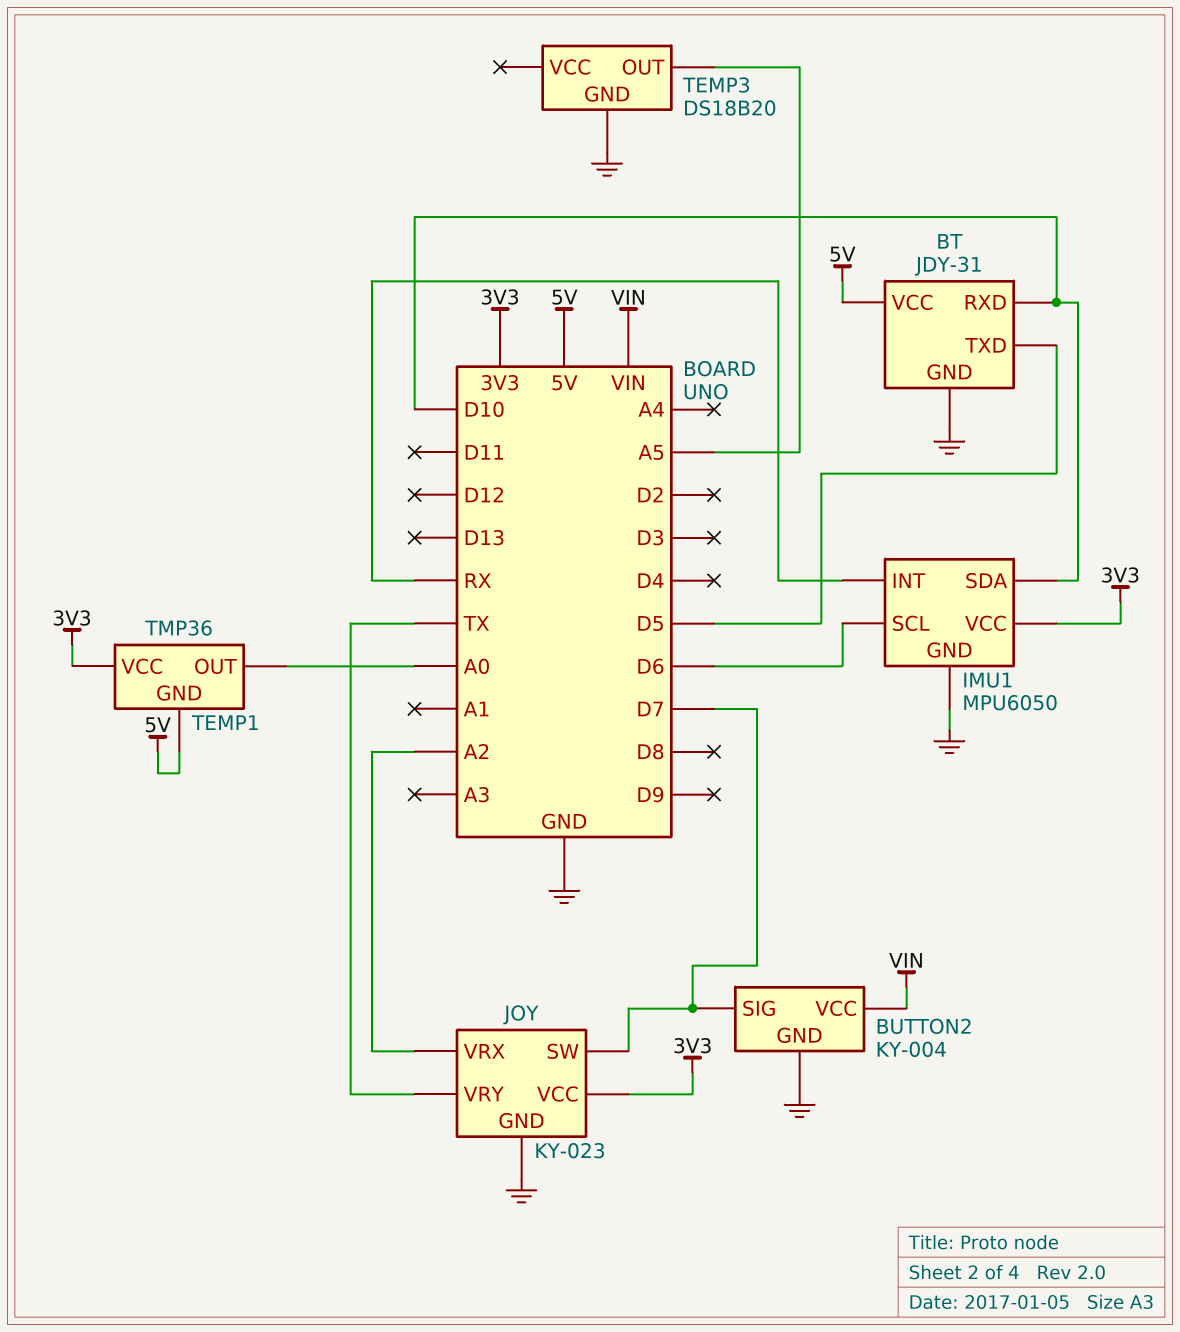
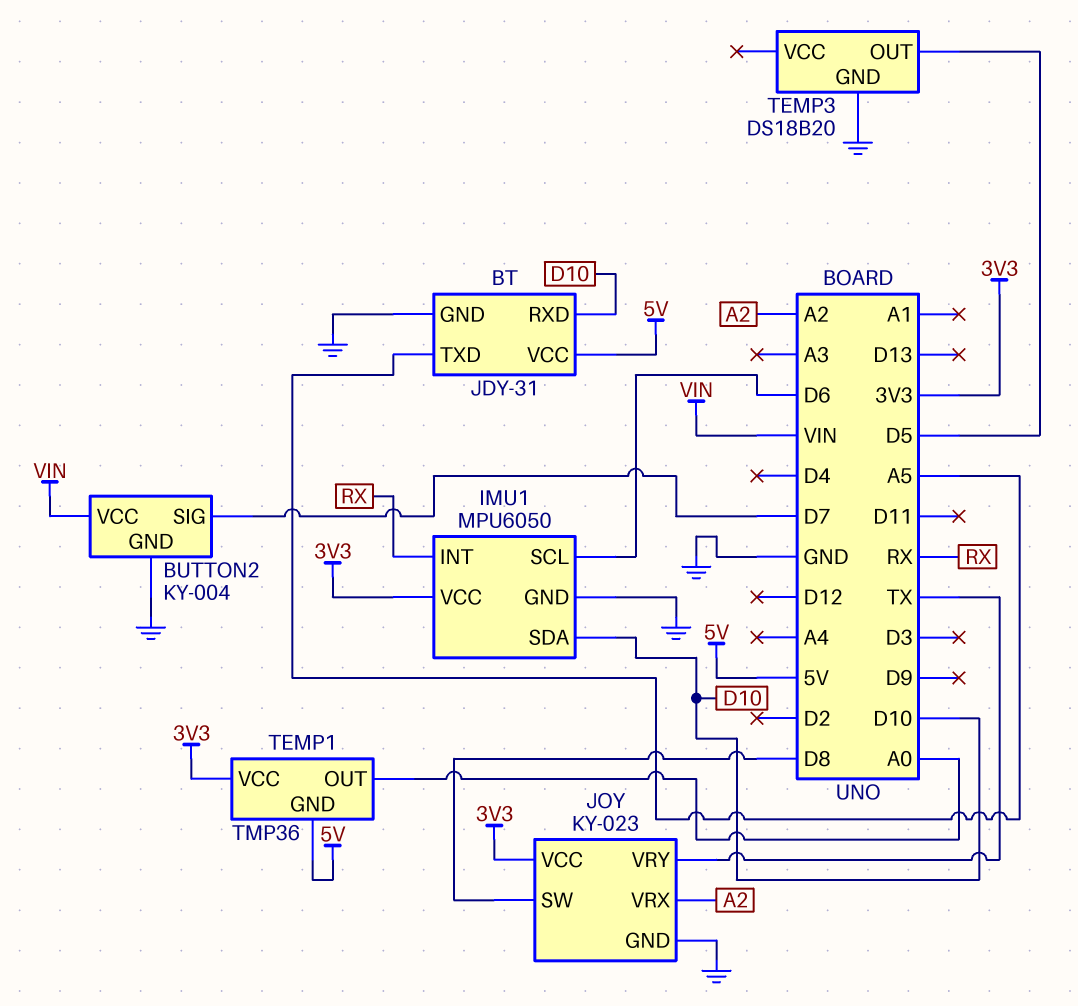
BT pin TXD: D5 -> A5
JOY pin SW: D7 -> D8
TEMP3 pin OUT: A5 -> D5

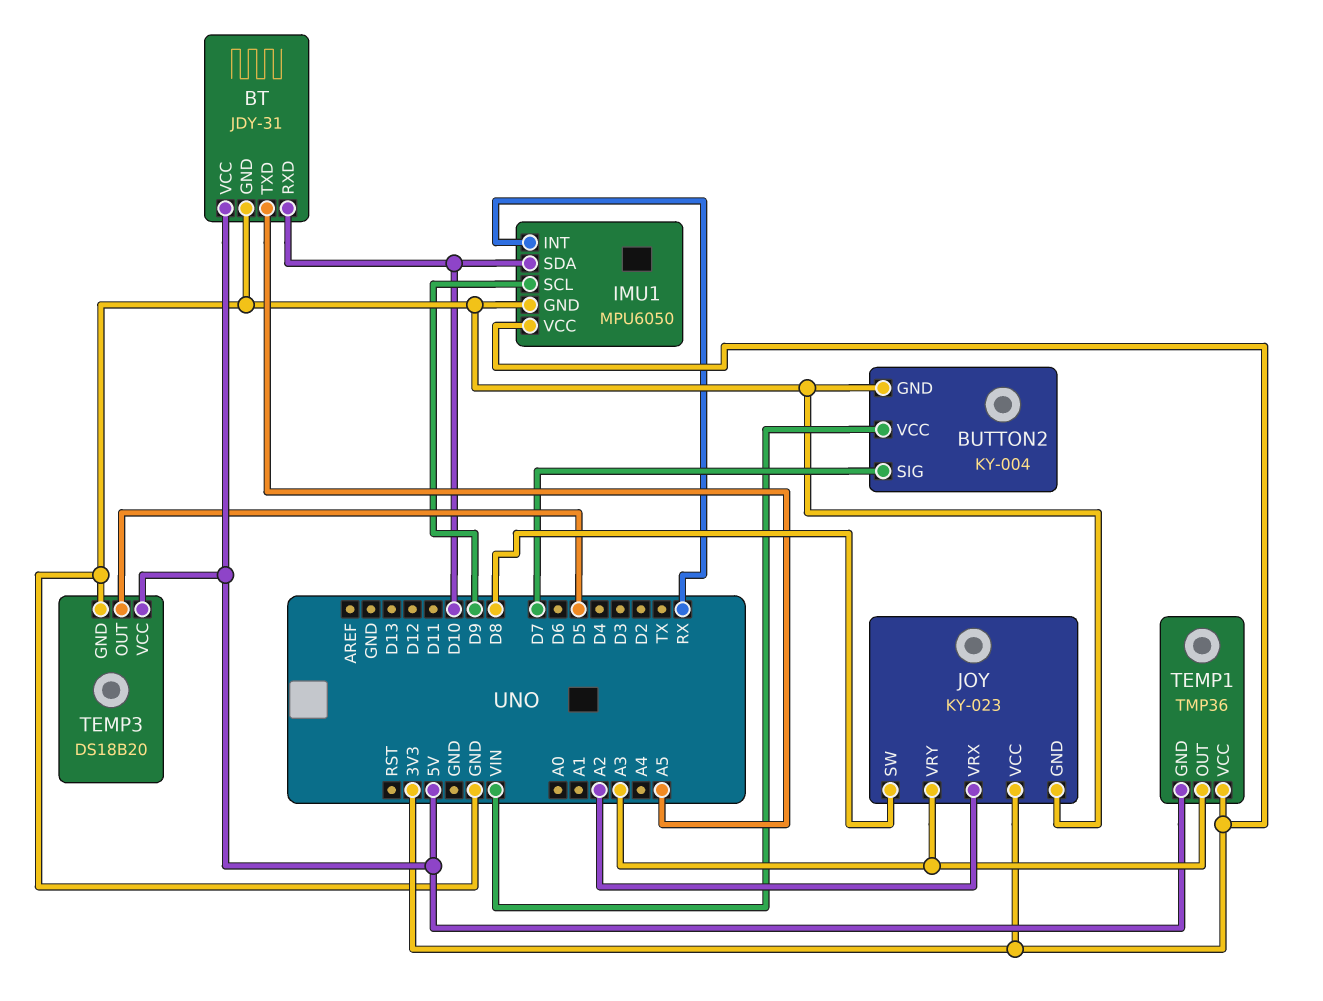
IMU1 pin SCL: D6 -> D9
JOY pin VRY: TX -> A3
TEMP1 pin OUT: A0 -> A3
TEMP3 pin VCC: none -> 5V

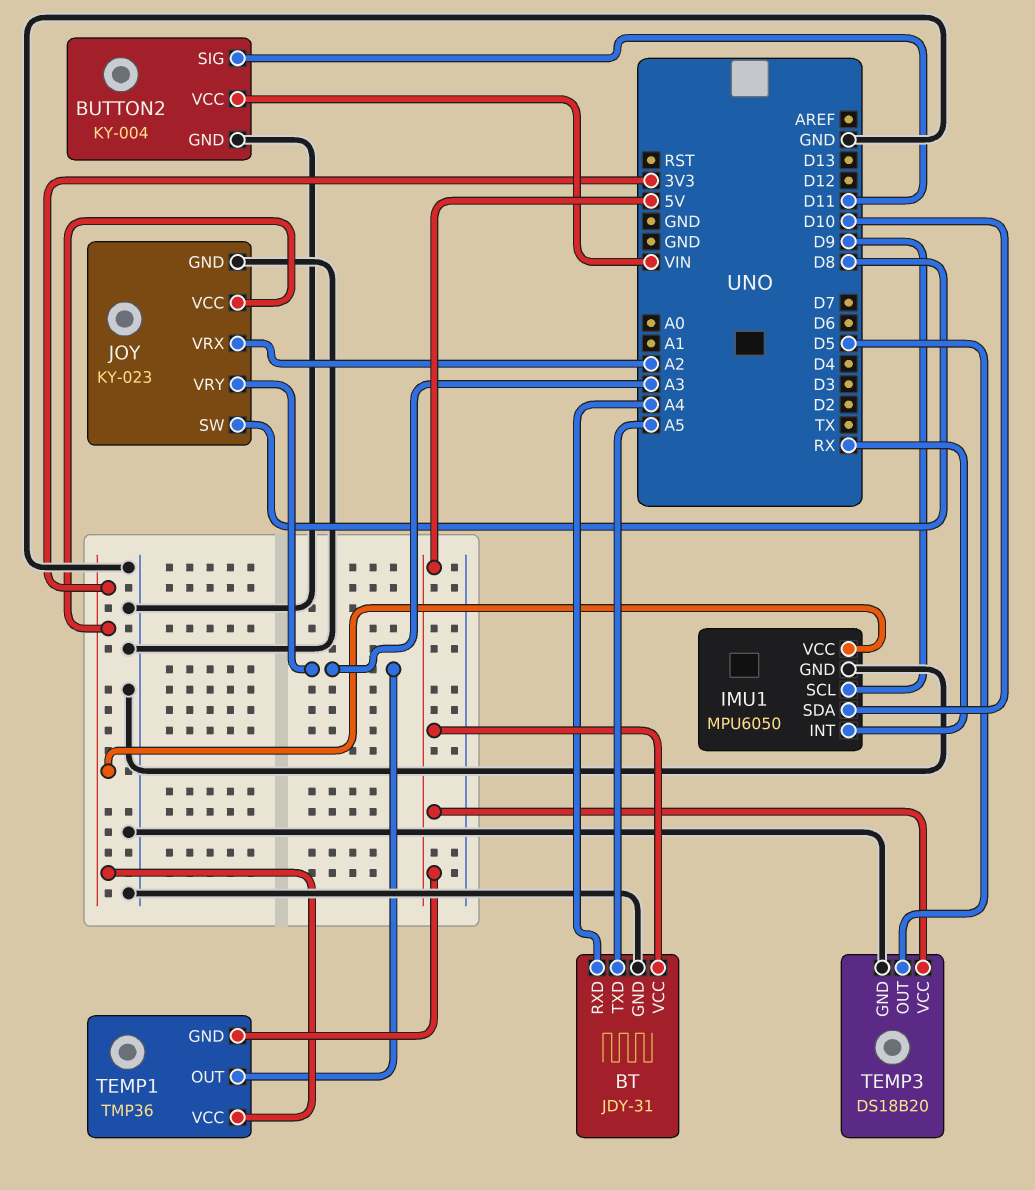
BT pin RXD: D10 -> A4
BUTTON2 pin SIG: D7 -> D11

